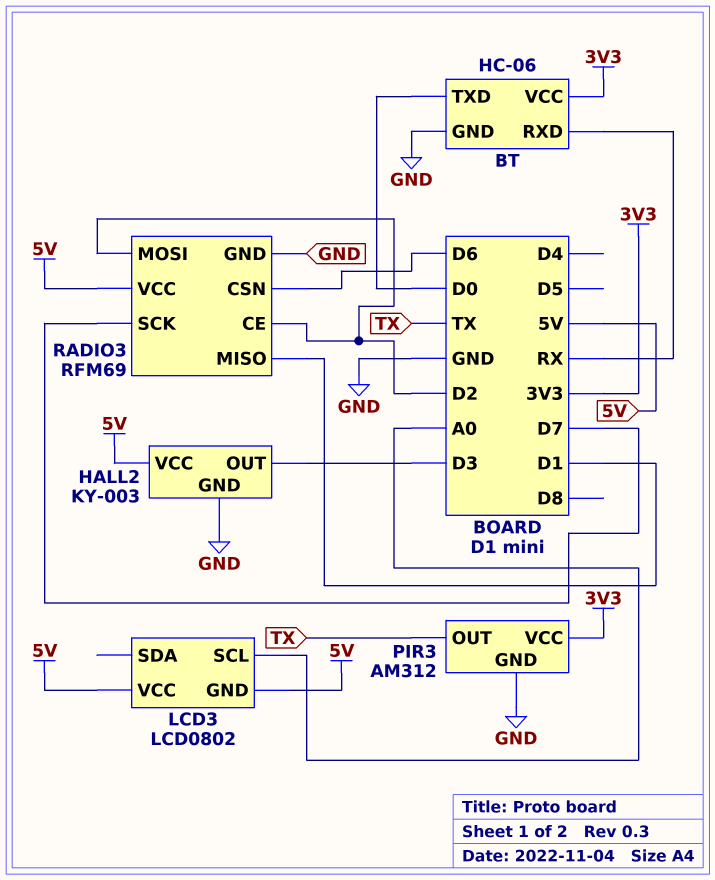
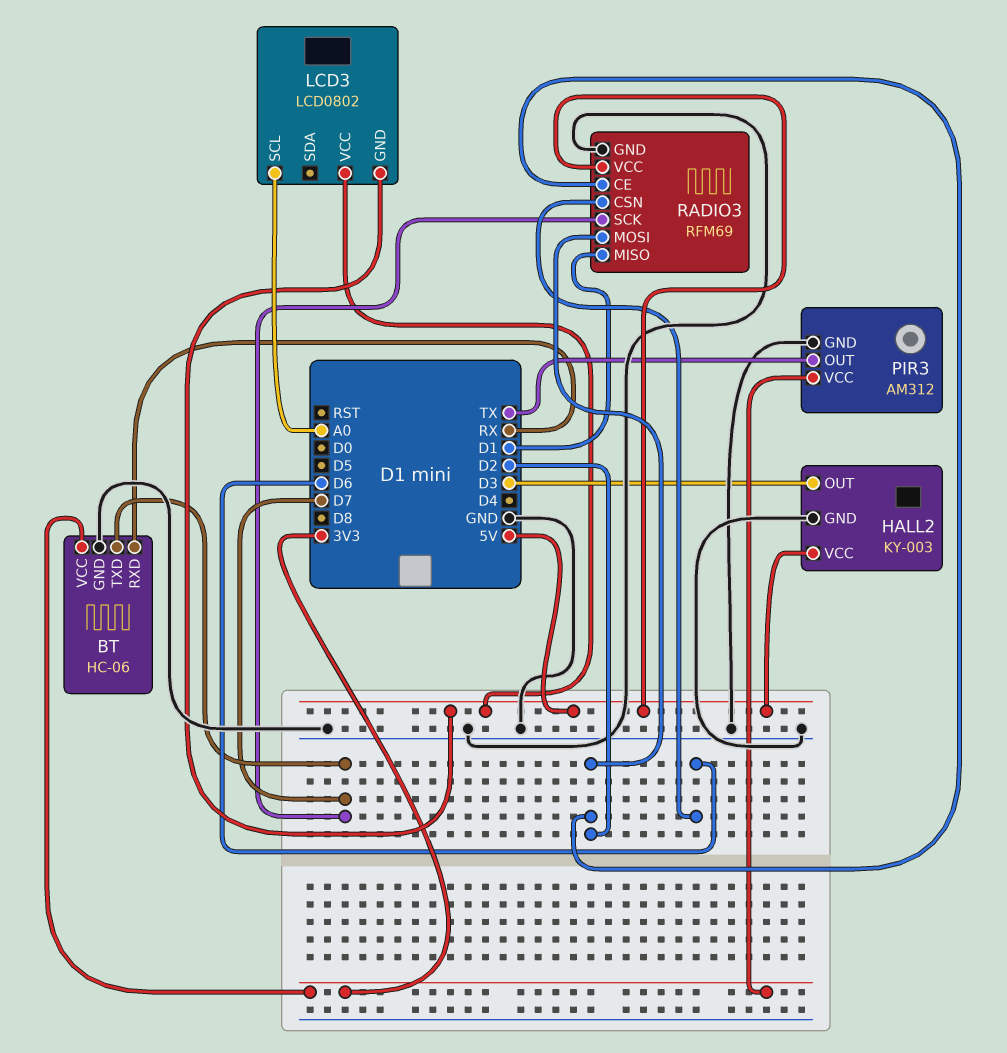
BT pin TXD: D0 -> D7

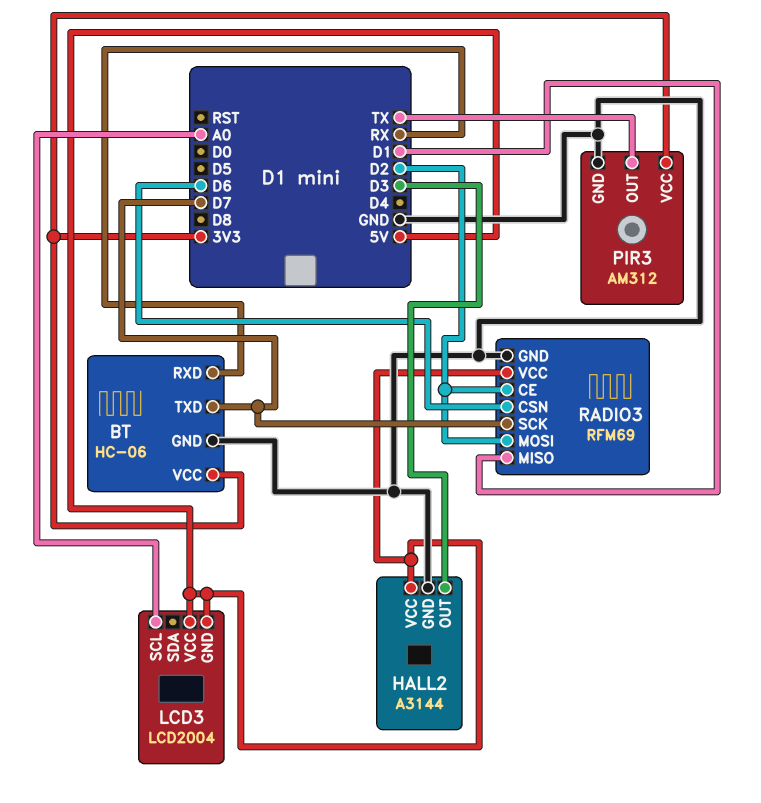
HALL2: KY-003 -> A3144
LCD3: LCD0802 -> LCD2004

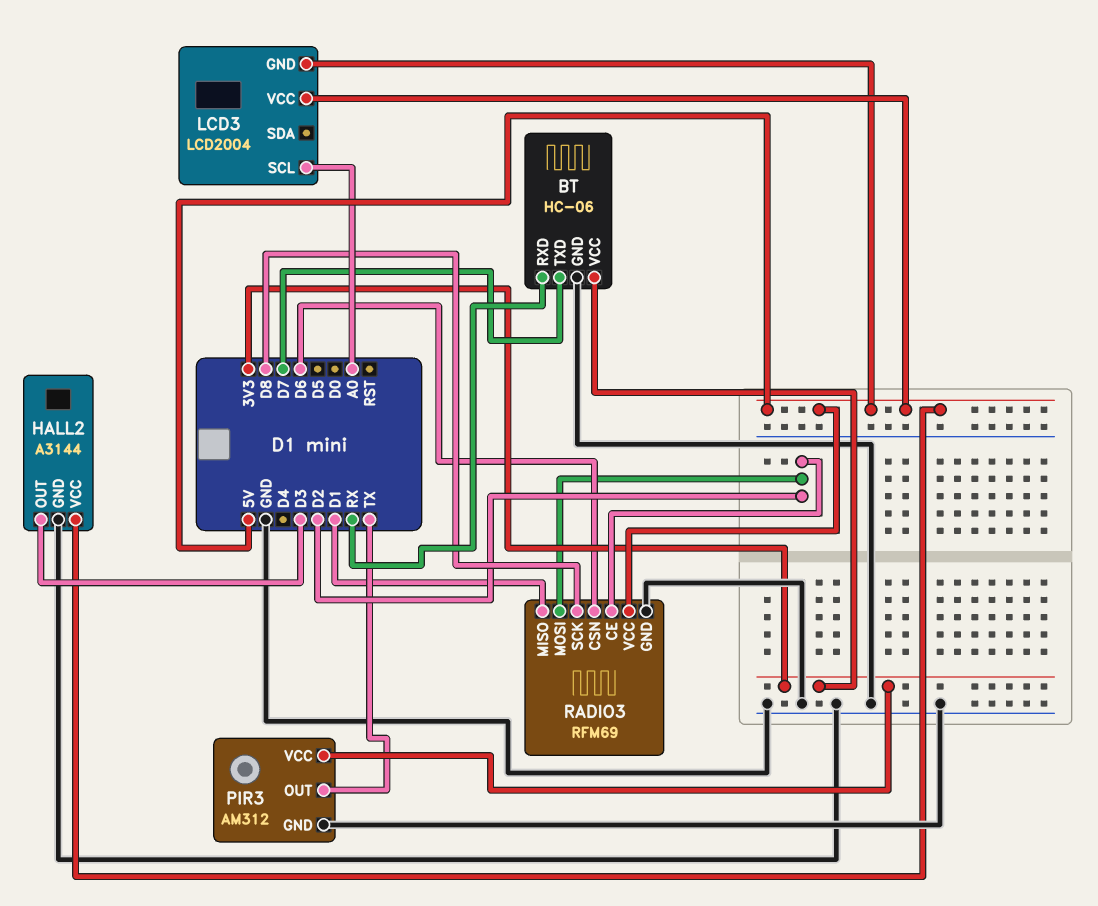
RADIO3 pin SCK: D7 -> D8

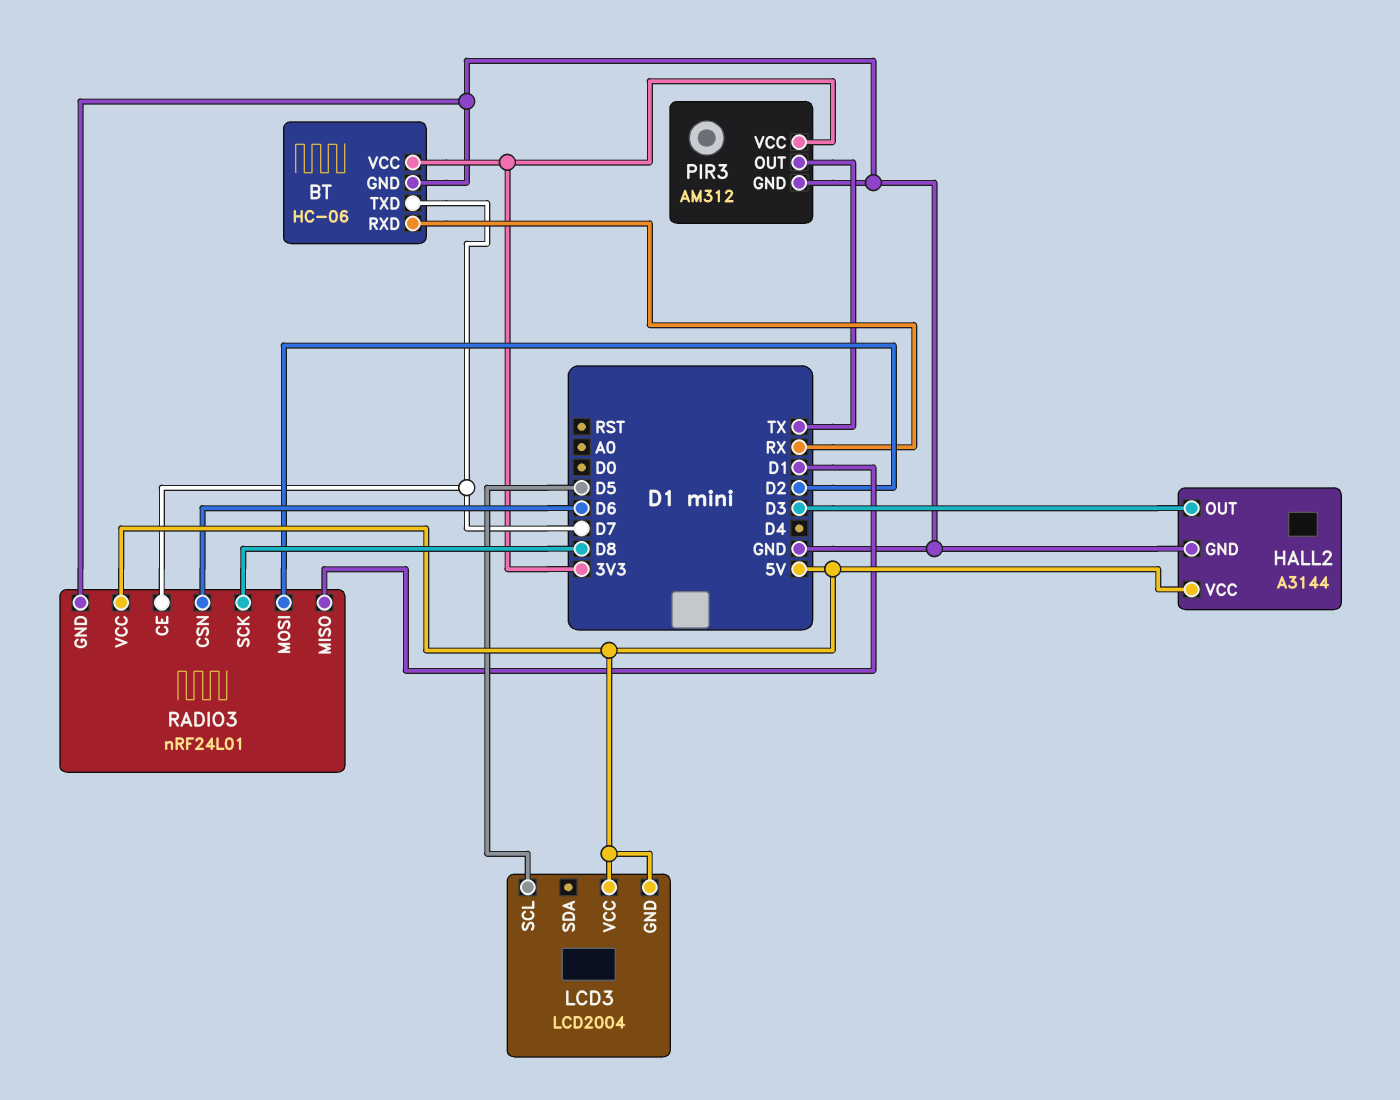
LCD3 pin SCL: A0 -> D5
RADIO3: RFM69 -> nRF24L01
RADIO3 pin CE: D2 -> D7

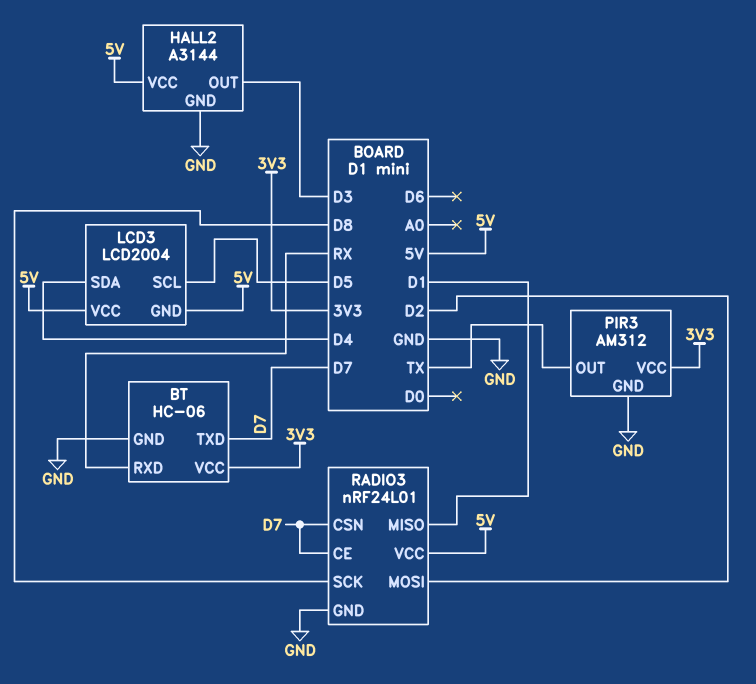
LCD3 pin SDA: none -> D4
RADIO3 pin CSN: D6 -> D7

